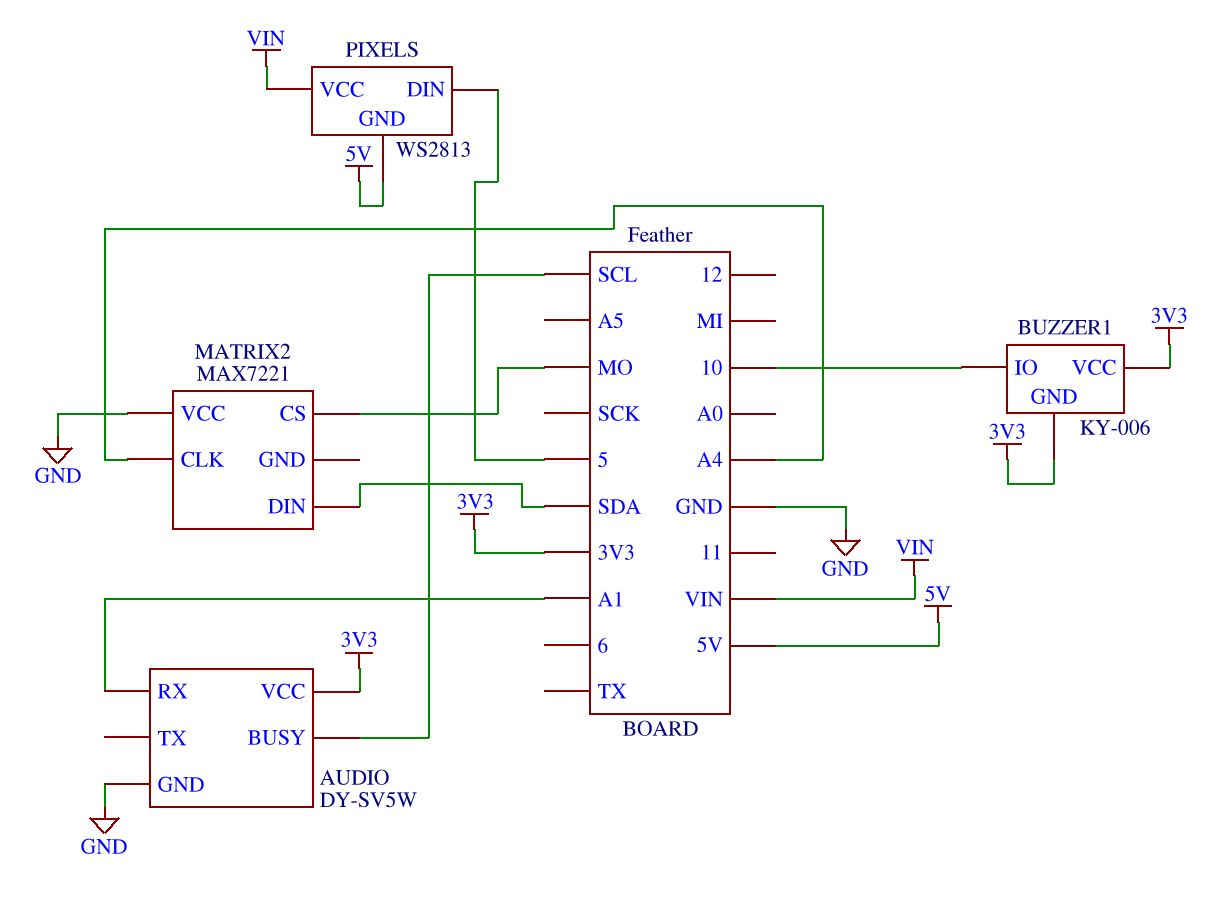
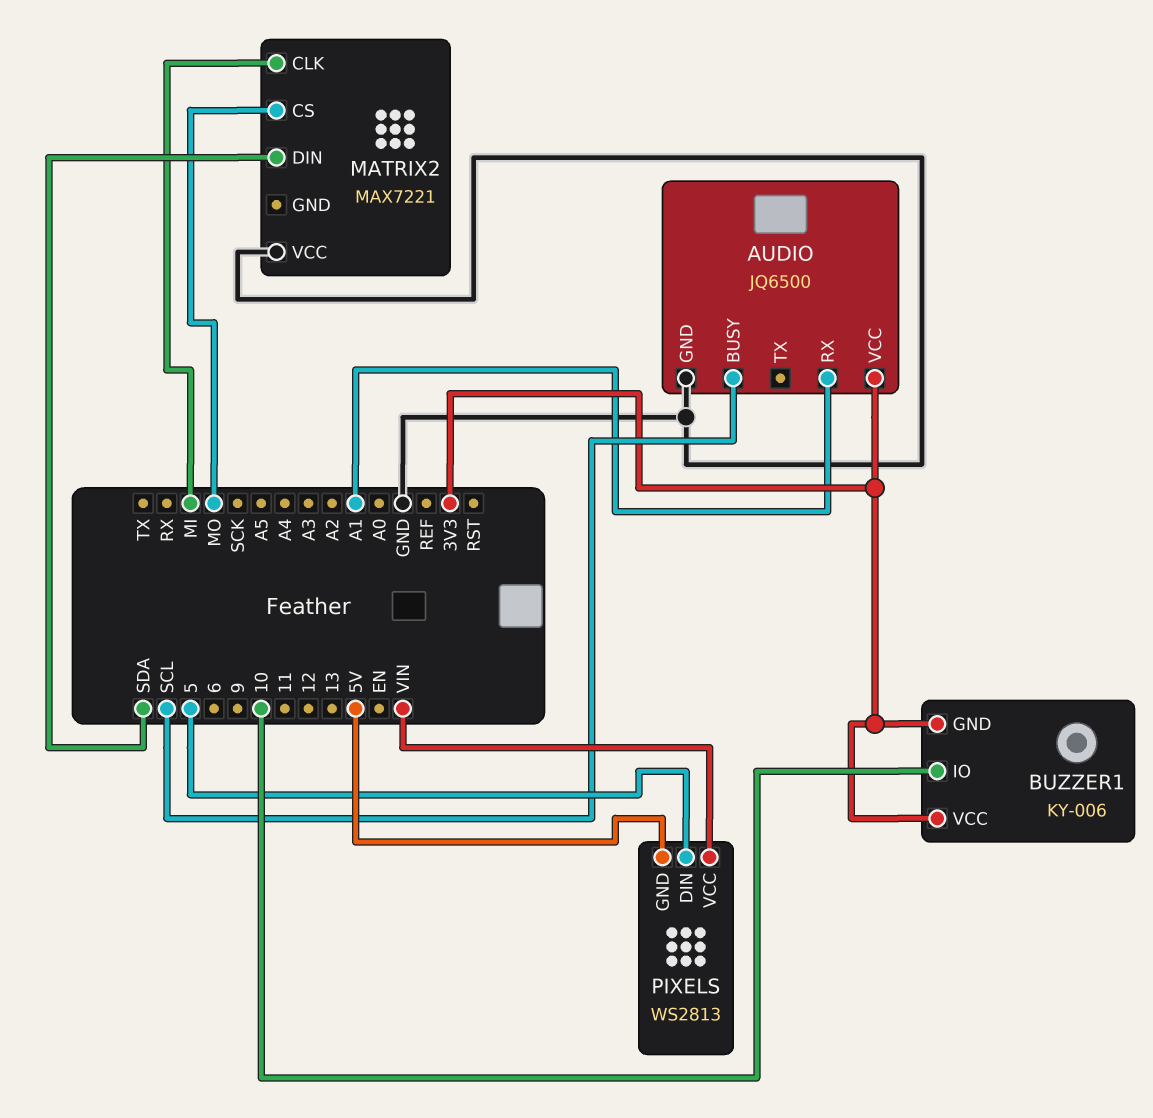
AUDIO: DY-SV5W -> JQ6500
MATRIX2 pin CLK: A4 -> MI

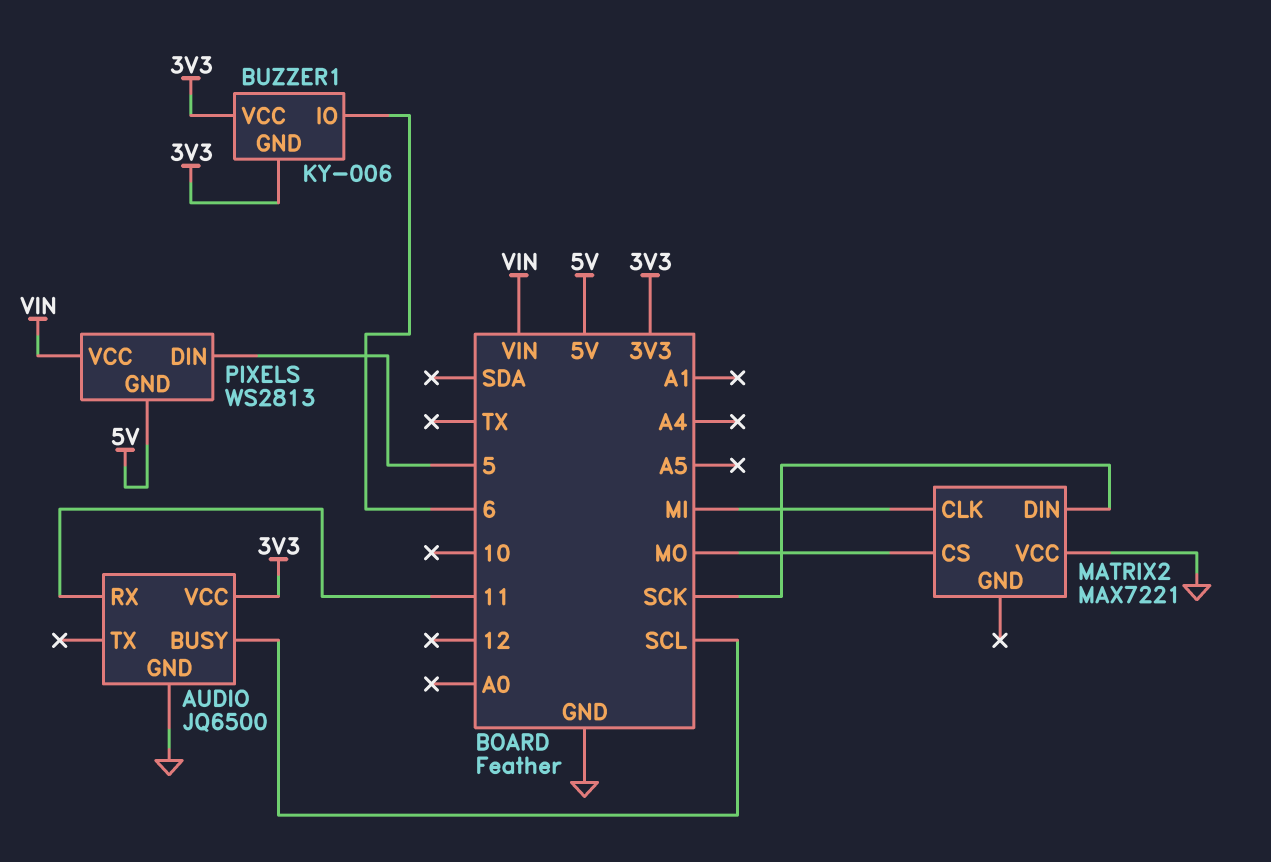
AUDIO pin RX: A1 -> 11
BUZZER1 pin IO: 10 -> 6
MATRIX2 pin DIN: SDA -> SCK

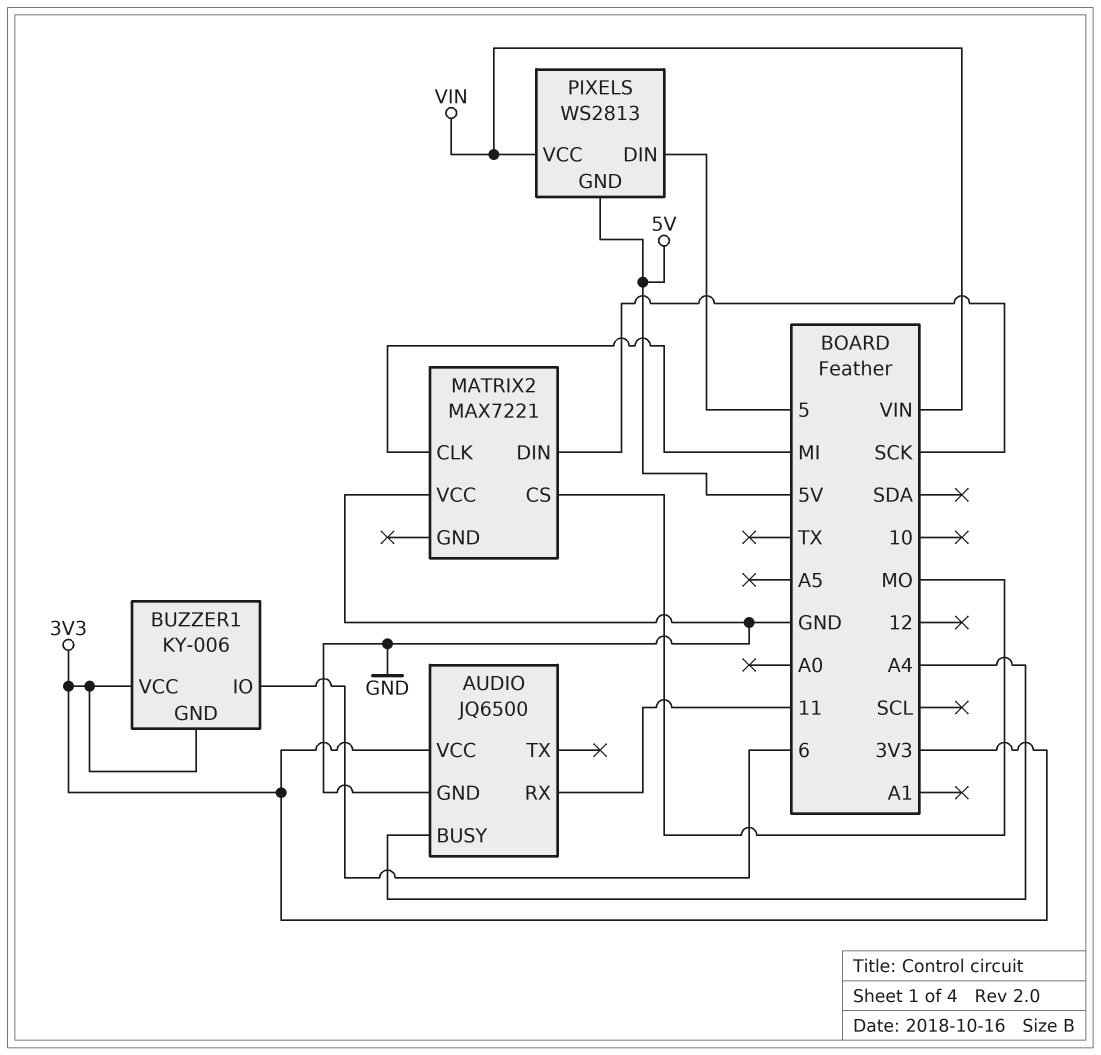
AUDIO pin BUSY: SCL -> A4

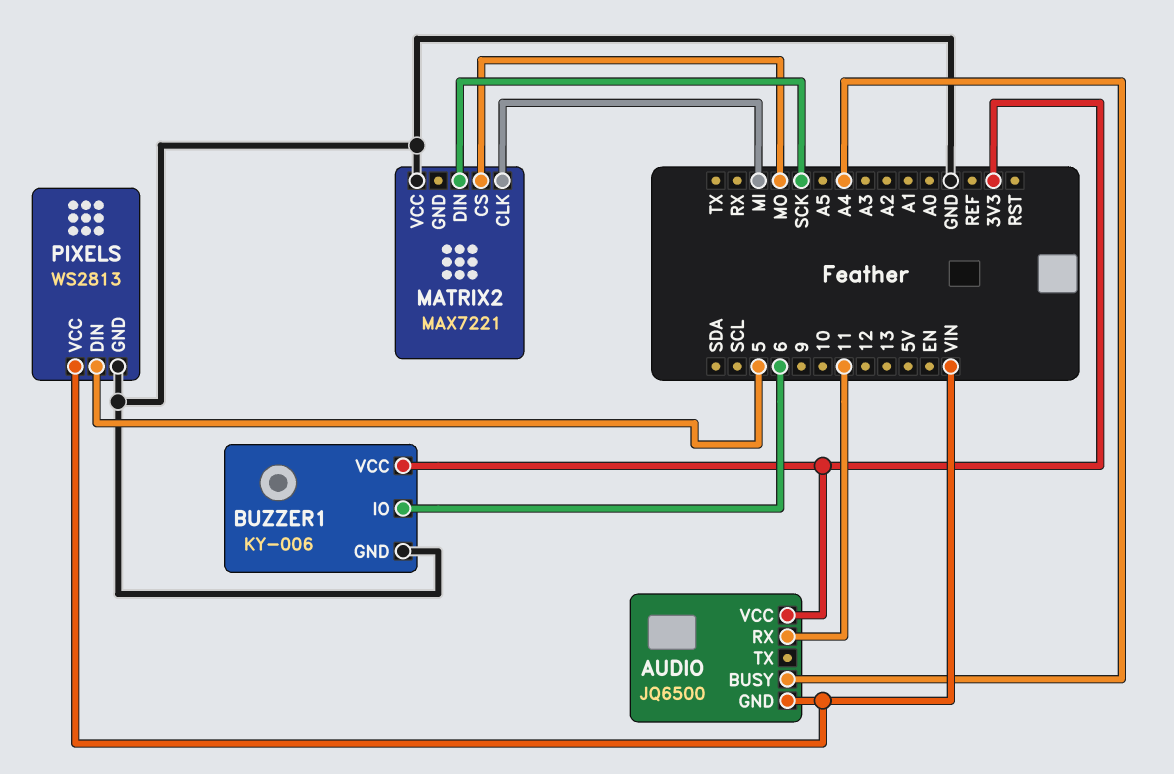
AUDIO pin GND: GND -> VIN
BUZZER1 pin GND: 3V3 -> GND
PIXELS pin GND: 5V -> GND

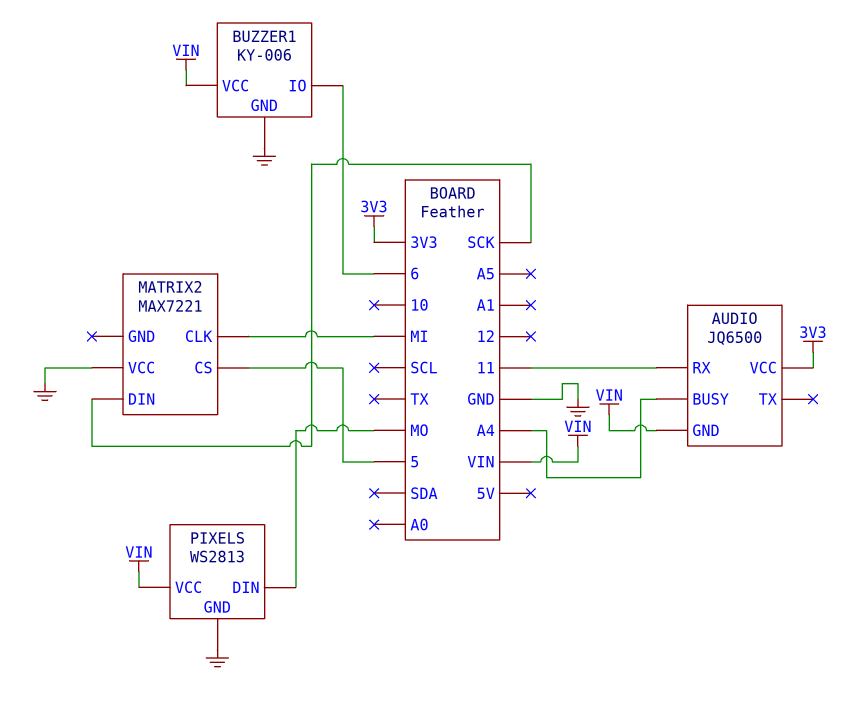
BUZZER1 pin VCC: 3V3 -> VIN
MATRIX2 pin CS: MO -> 5
PIXELS pin DIN: 5 -> MO

